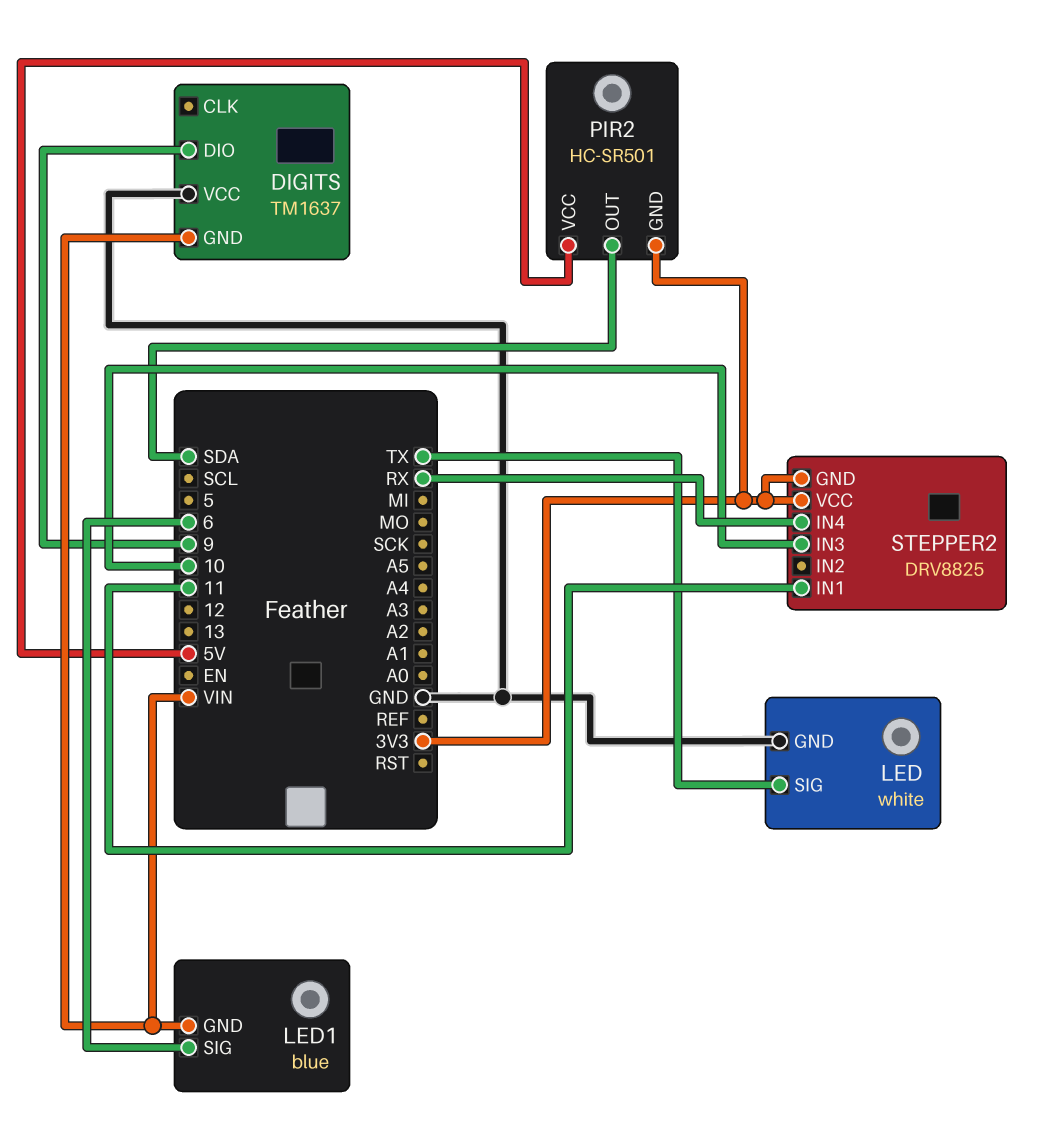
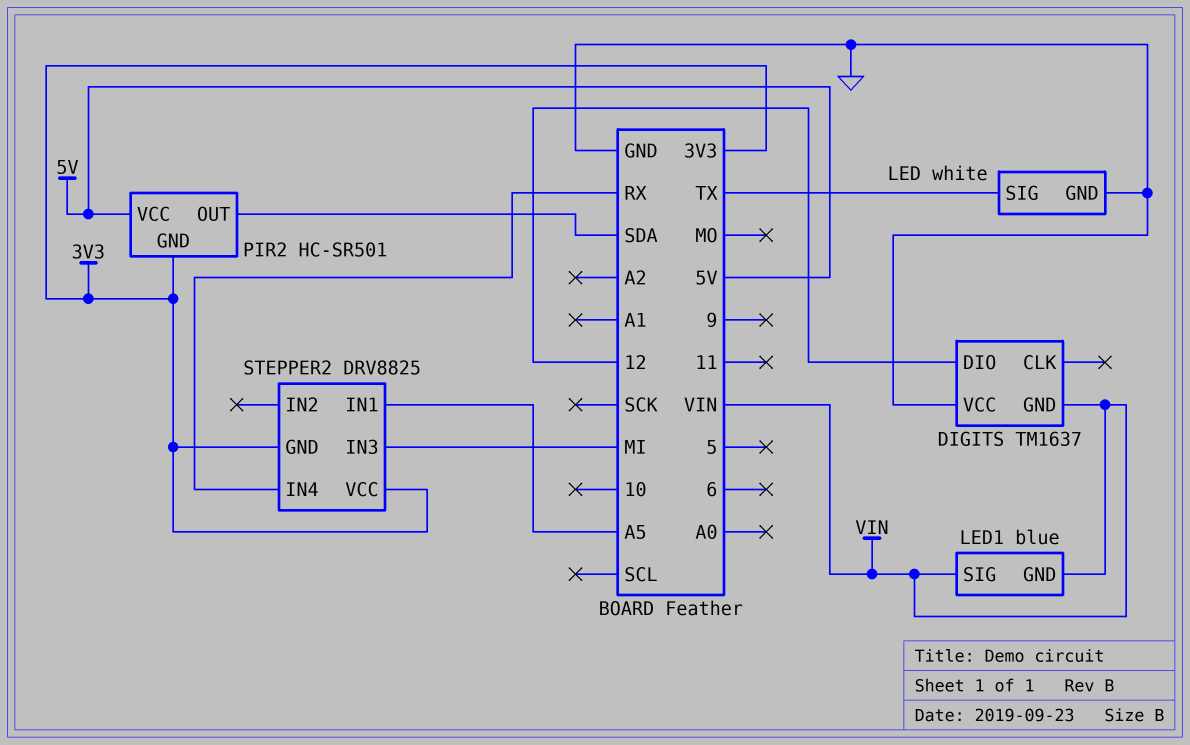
DIGITS pin DIO: 9 -> 12
LED1 pin SIG: 6 -> VIN
STEPPER2 pin IN1: 11 -> A5
STEPPER2 pin IN3: 10 -> MI

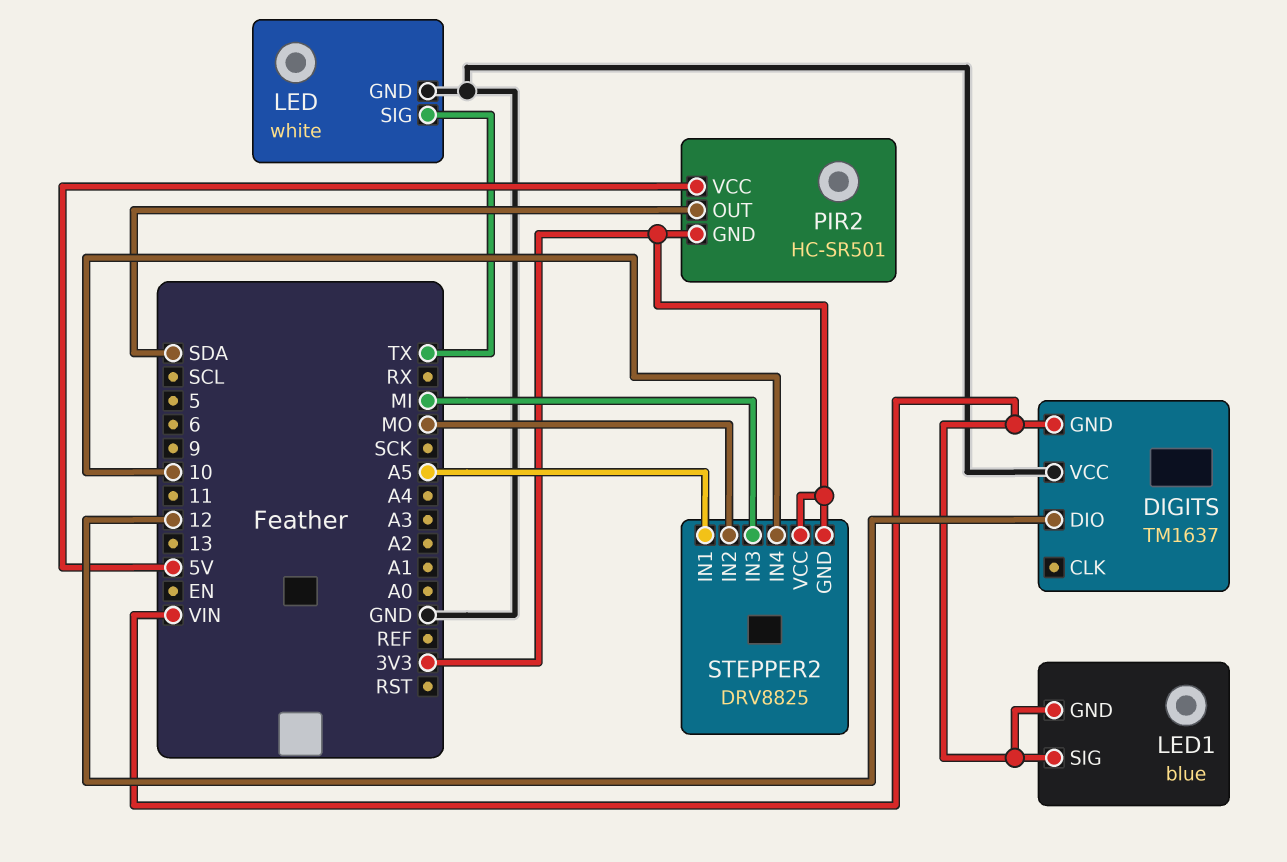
STEPPER2 pin IN2: none -> MO
STEPPER2 pin IN4: RX -> 10

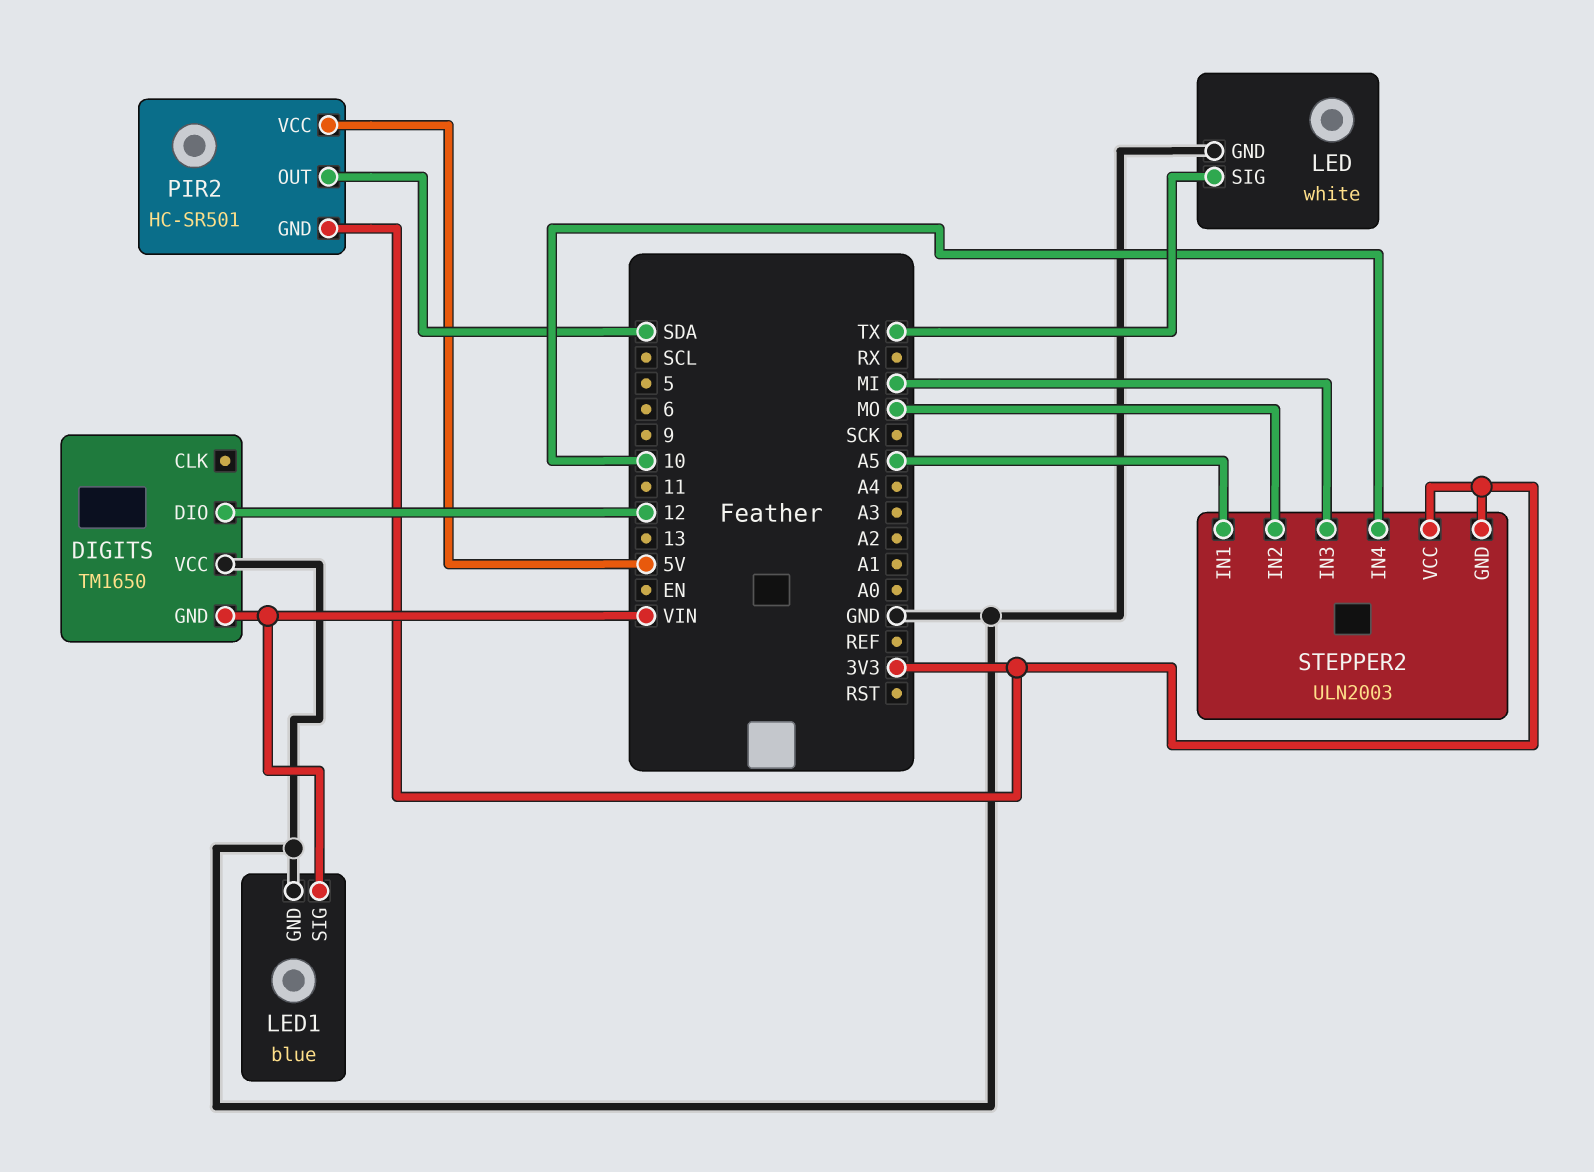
DIGITS: TM1637 -> TM1650
LED1 pin GND: VIN -> GND
STEPPER2: DRV8825 -> ULN2003

